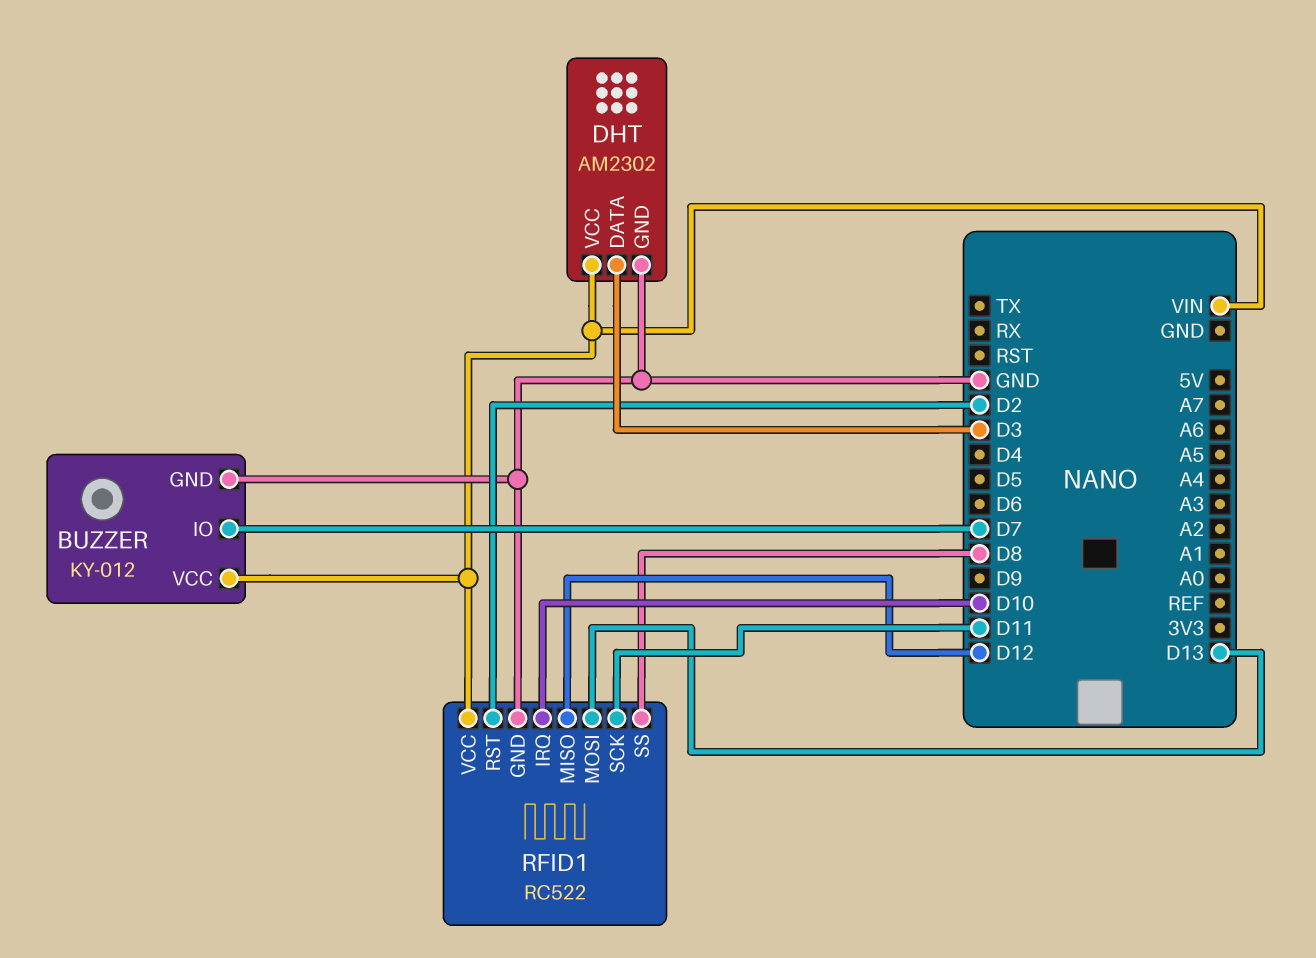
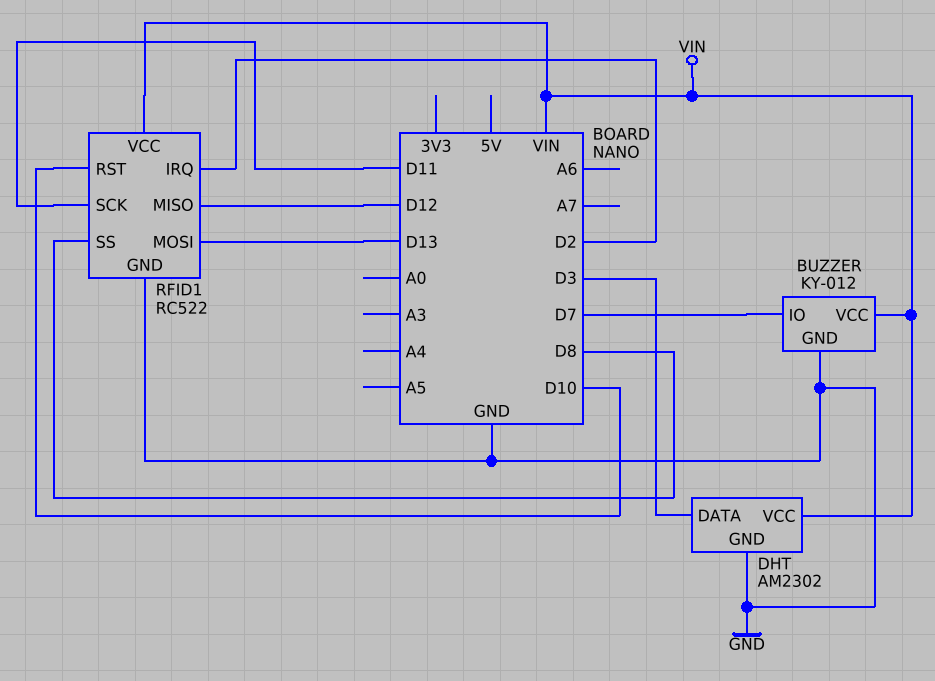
RFID1 pin IRQ: D10 -> D2
RFID1 pin RST: D2 -> D10

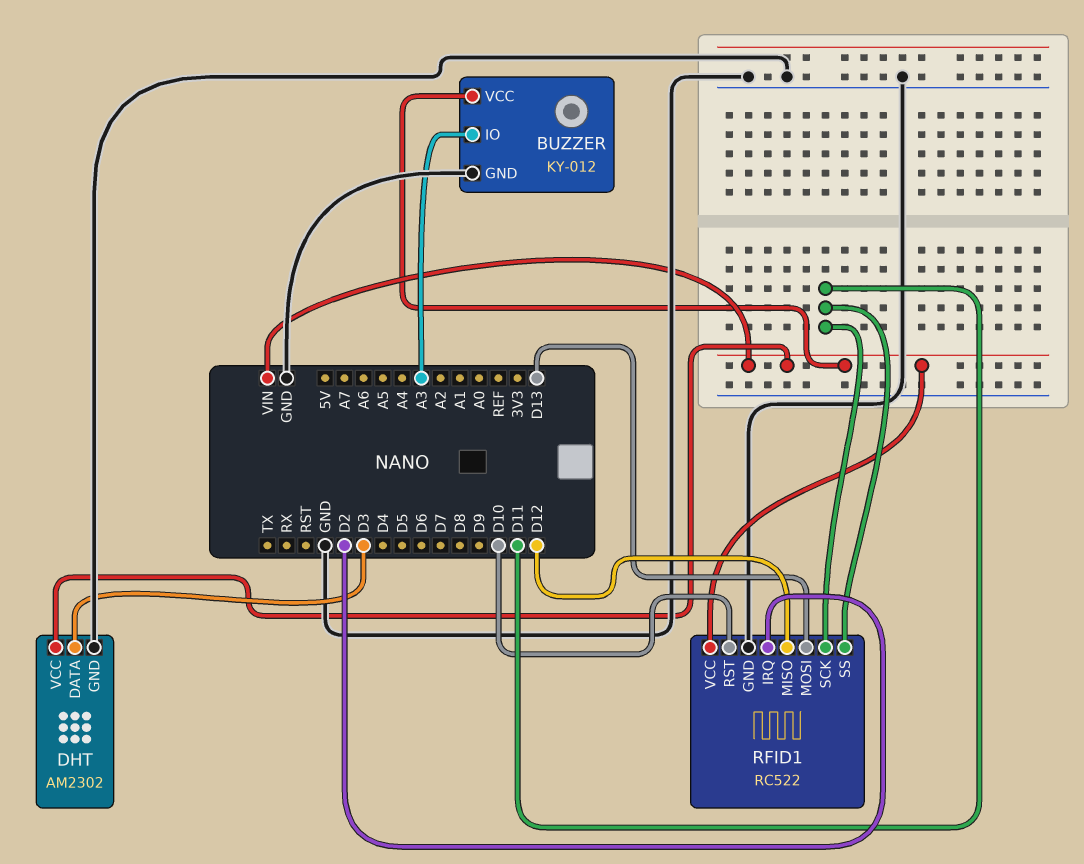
BUZZER pin IO: D7 -> A3
RFID1 pin SS: D8 -> D11

